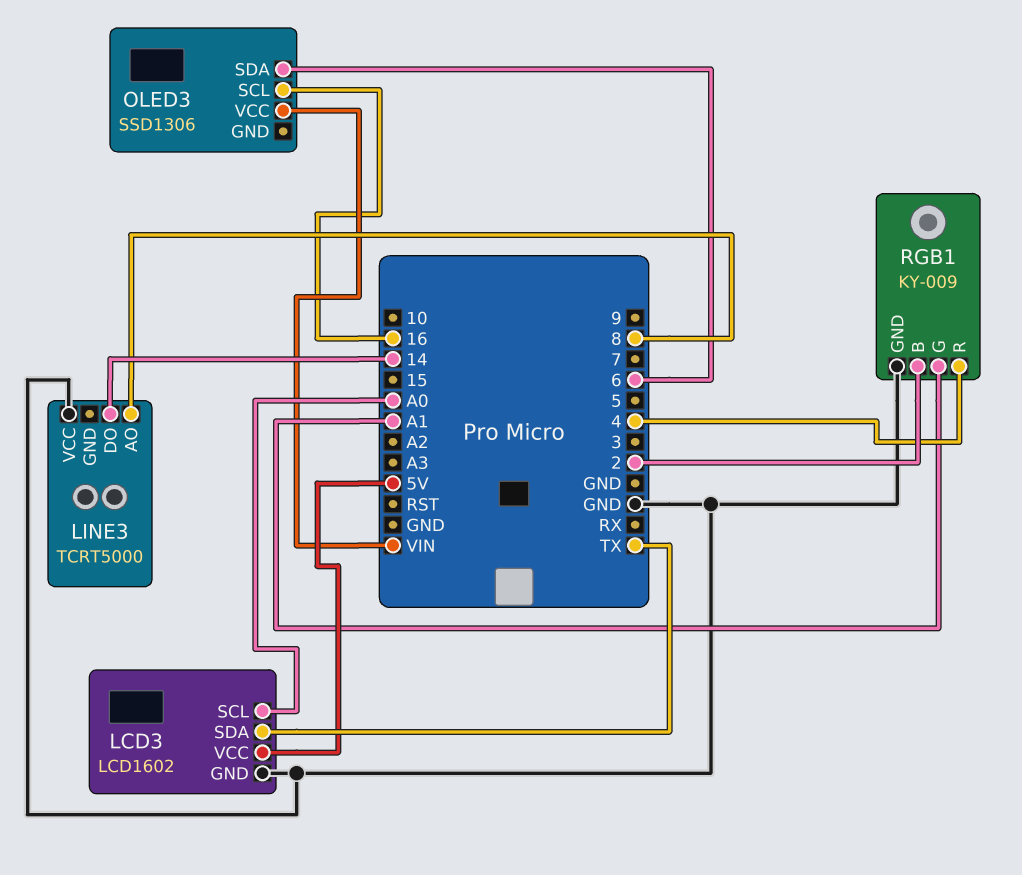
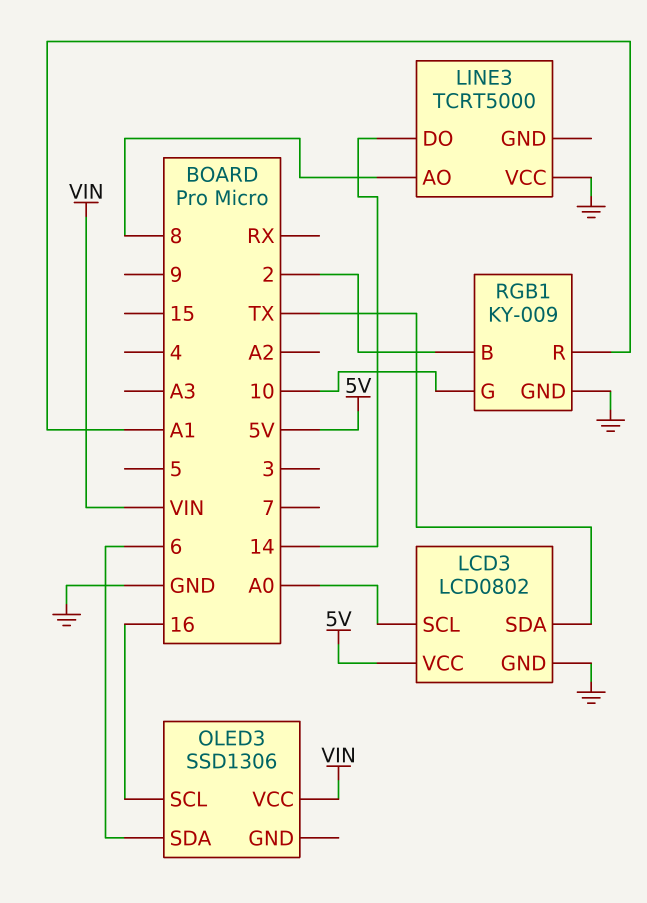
LCD3: LCD1602 -> LCD0802
RGB1 pin G: A1 -> 10
RGB1 pin R: 4 -> A1

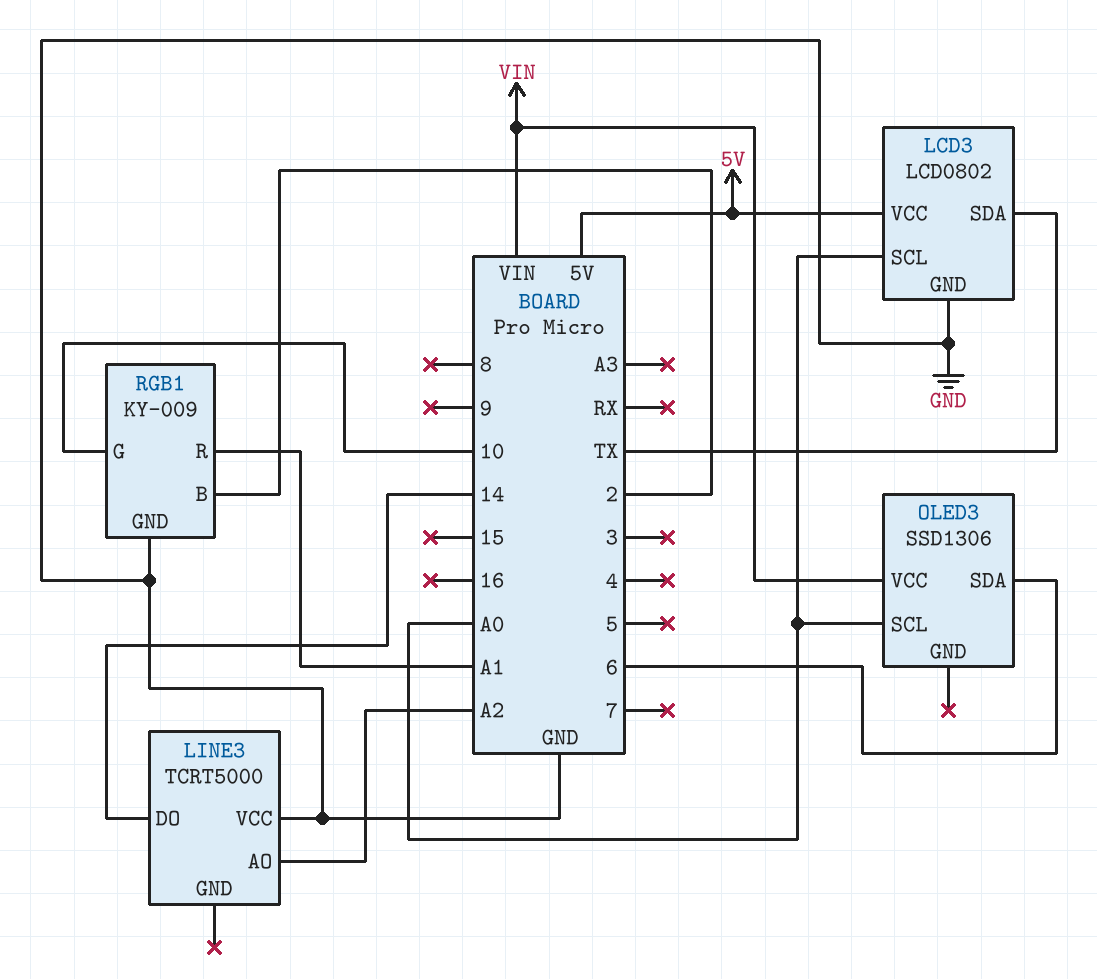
LINE3 pin AO: 8 -> A2
OLED3 pin SCL: 16 -> A0

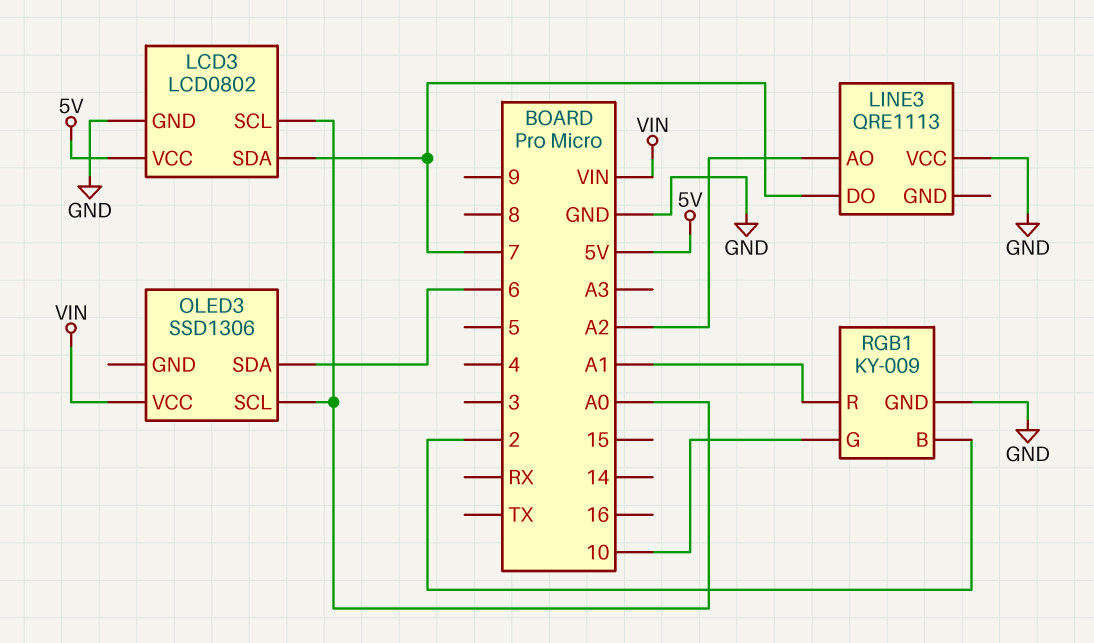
LCD3 pin SDA: TX -> 7
LINE3: TCRT5000 -> QRE1113
LINE3 pin DO: 14 -> 7

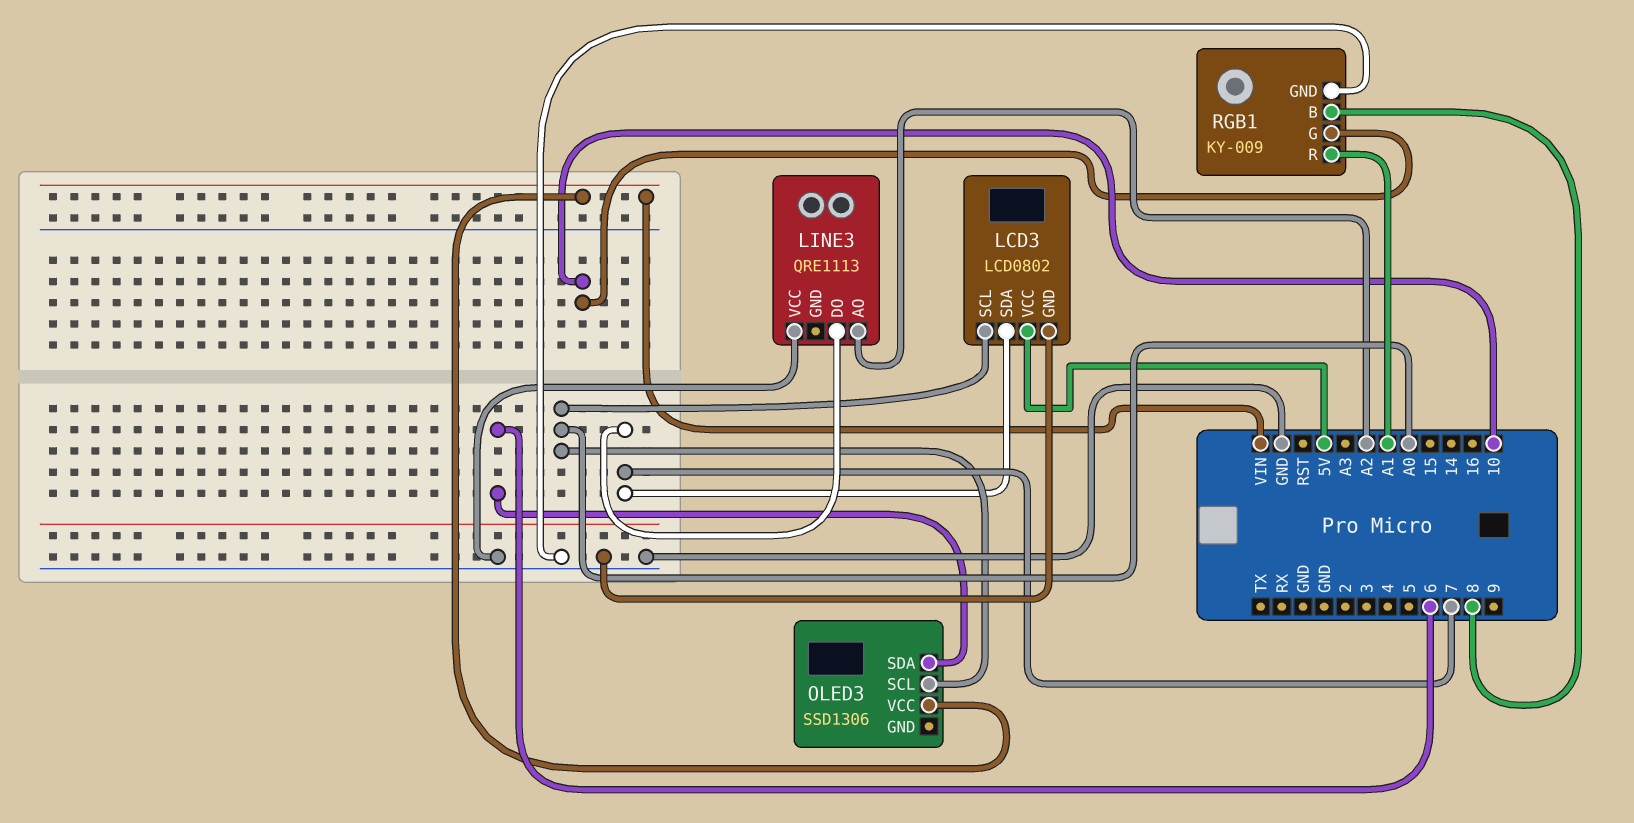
RGB1 pin B: 2 -> 8

